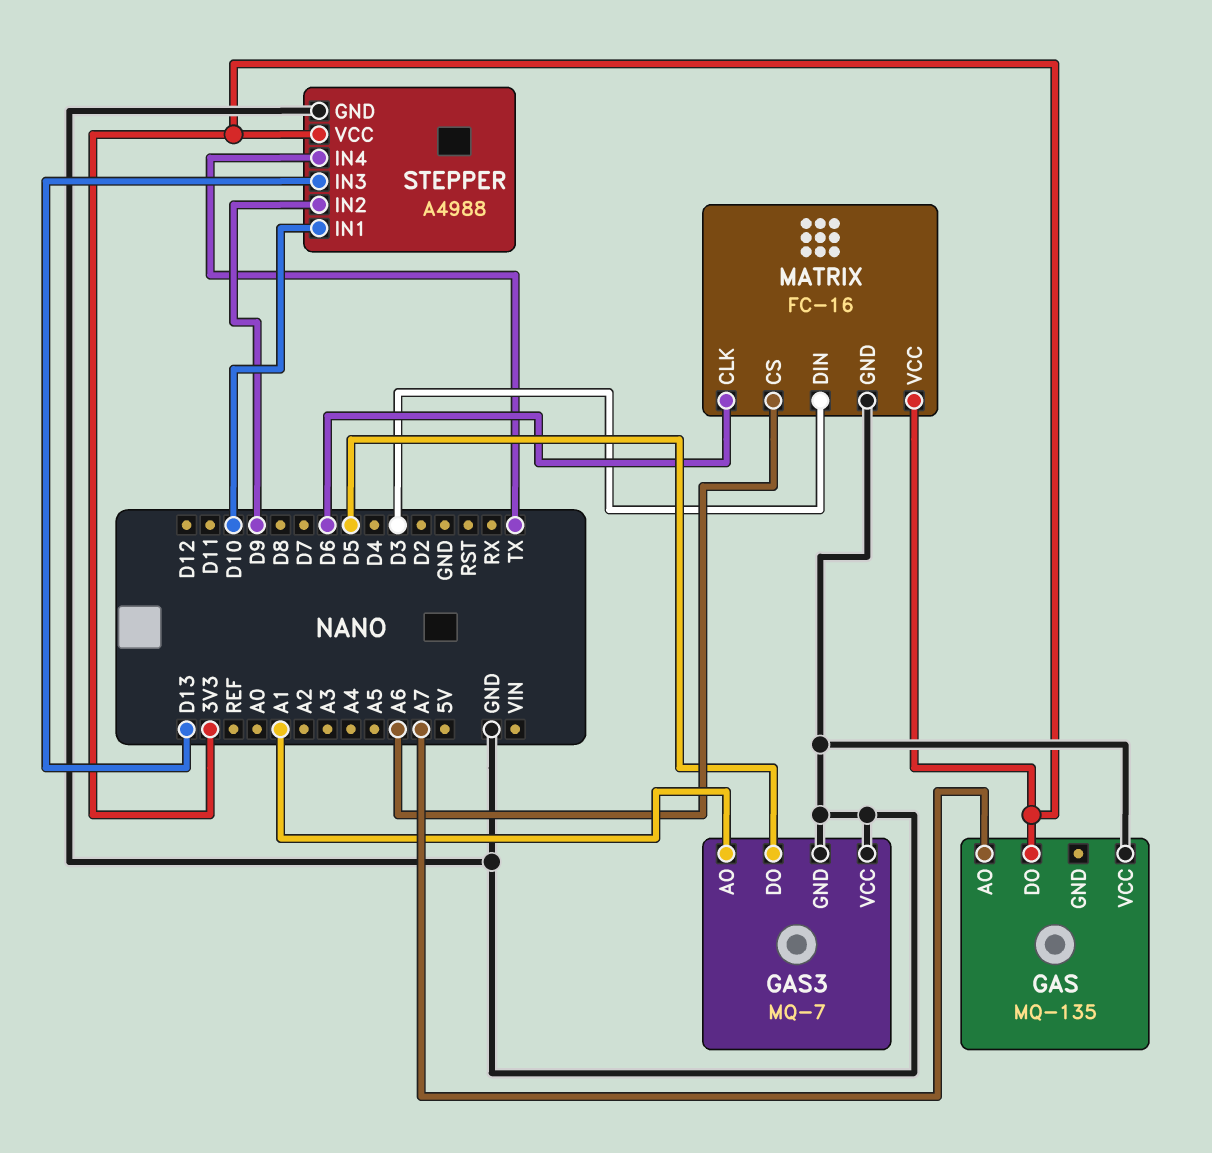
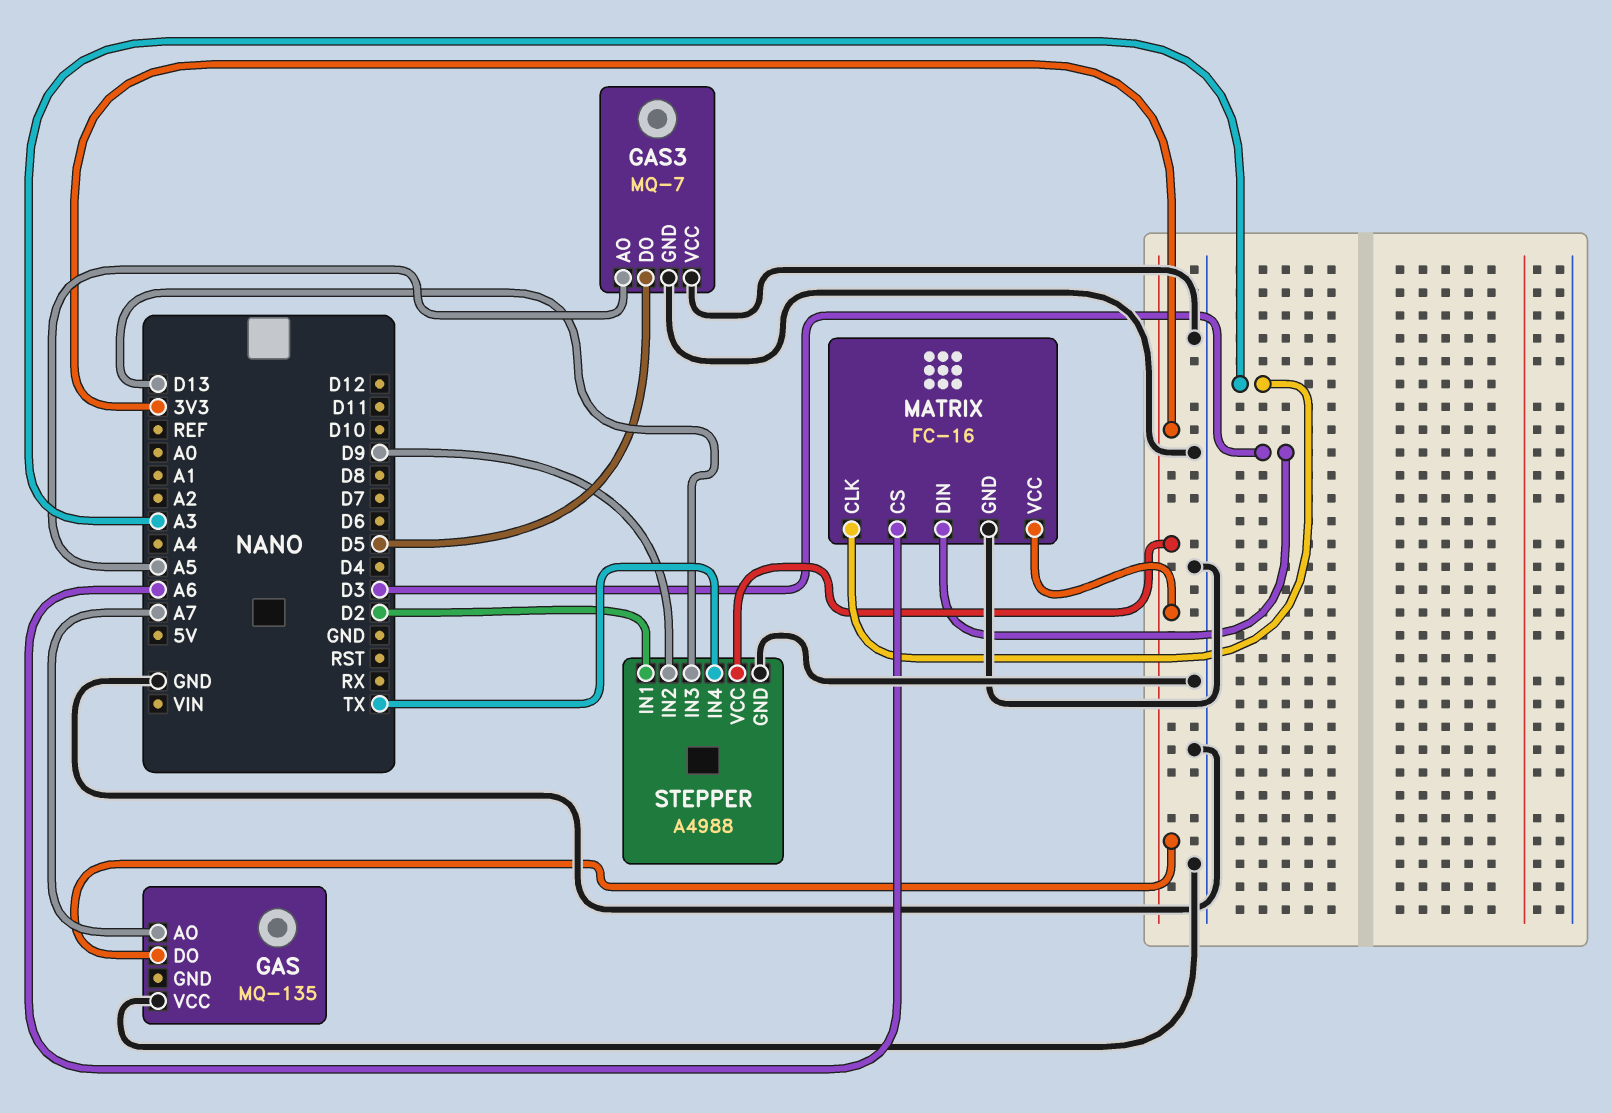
GAS3 pin AO: A1 -> A5
MATRIX pin CLK: D6 -> A3
STEPPER pin IN1: D10 -> D2

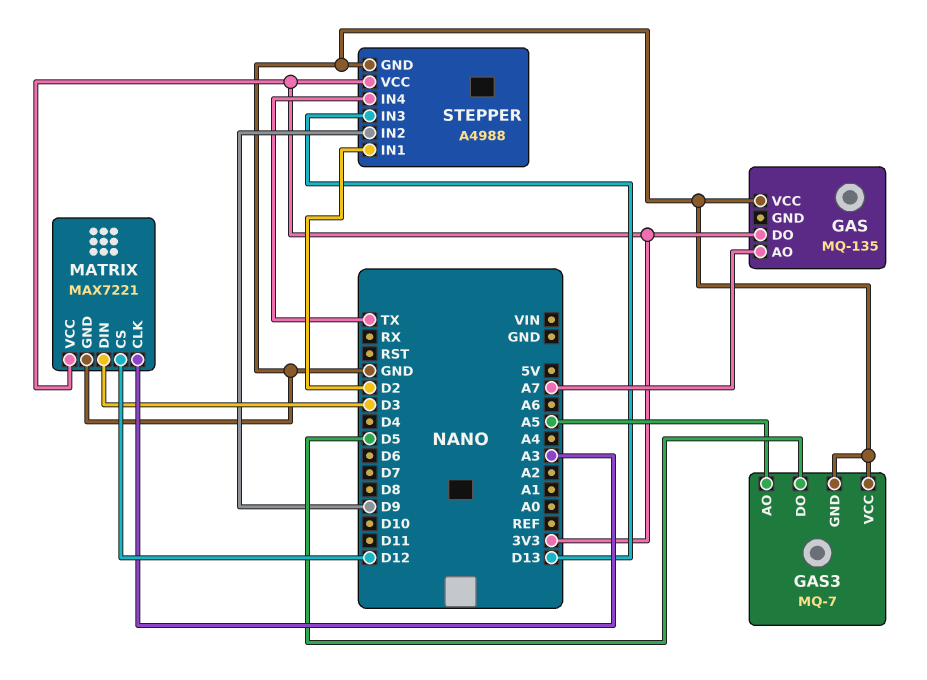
MATRIX: FC-16 -> MAX7221
MATRIX pin CS: A6 -> D12

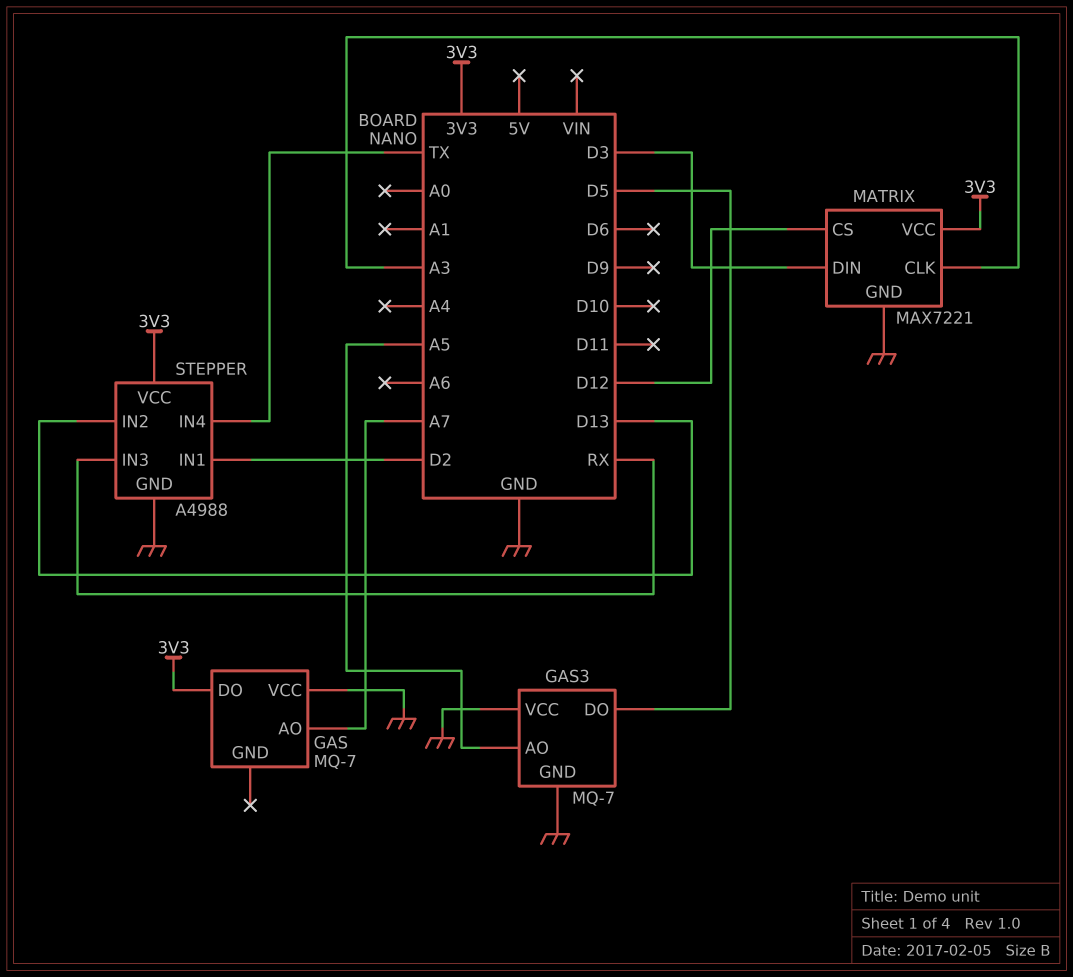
GAS: MQ-135 -> MQ-7
STEPPER pin IN2: D9 -> D13
STEPPER pin IN3: D13 -> RX

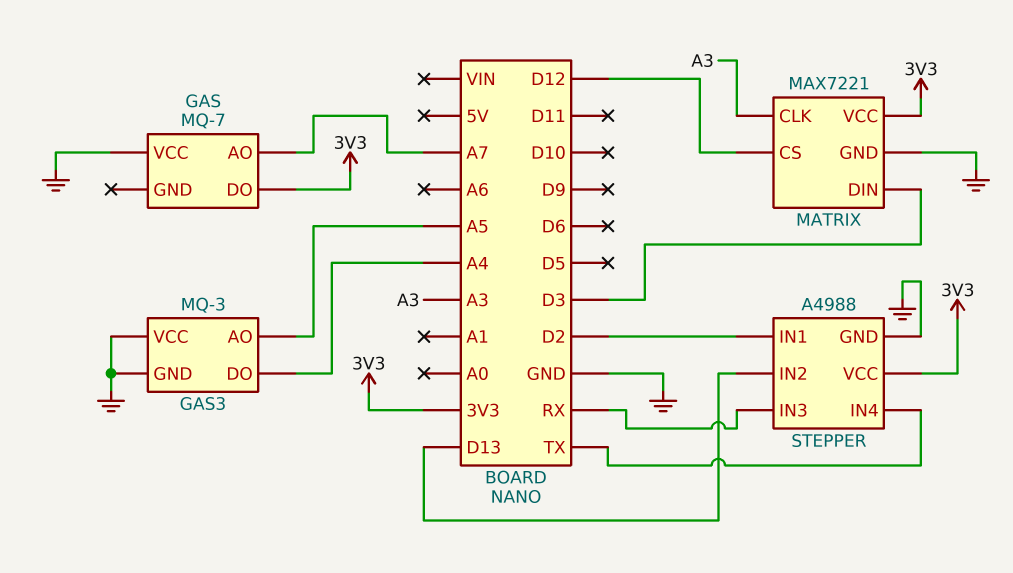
GAS3: MQ-7 -> MQ-3
GAS3 pin DO: D5 -> A4

